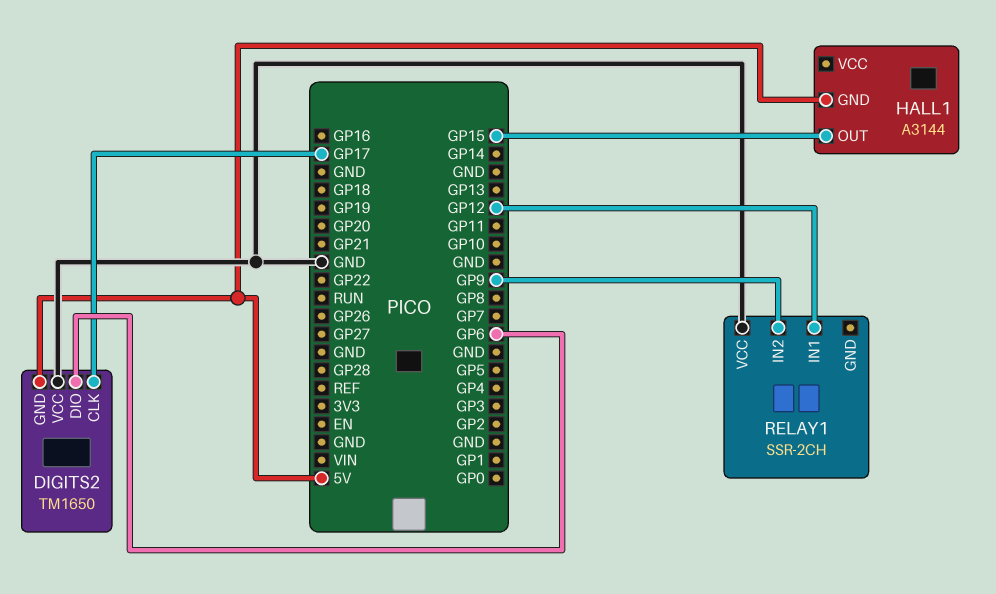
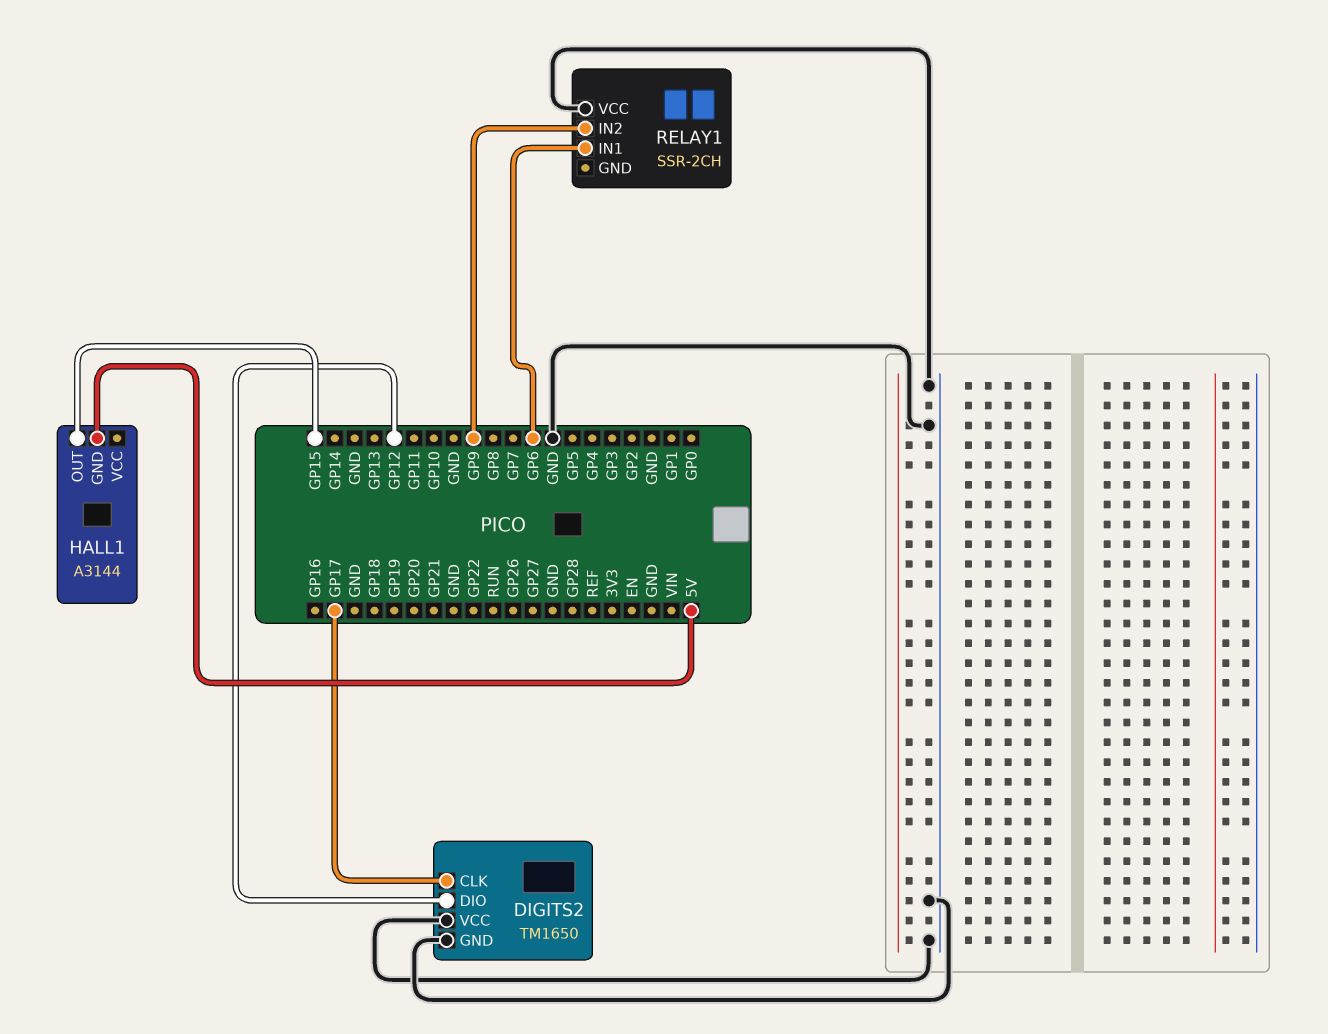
DIGITS2 pin DIO: GP6 -> GP12
DIGITS2 pin GND: 5V -> GND
RELAY1 pin IN1: GP12 -> GP6

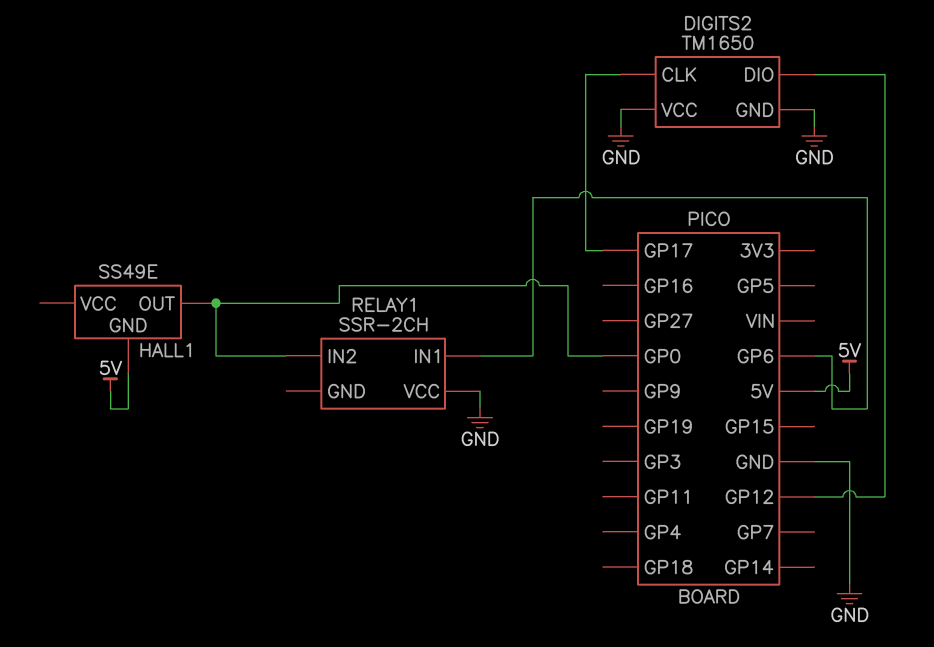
HALL1: A3144 -> SS49E
HALL1 pin OUT: GP15 -> GP0
RELAY1 pin IN2: GP9 -> GP0

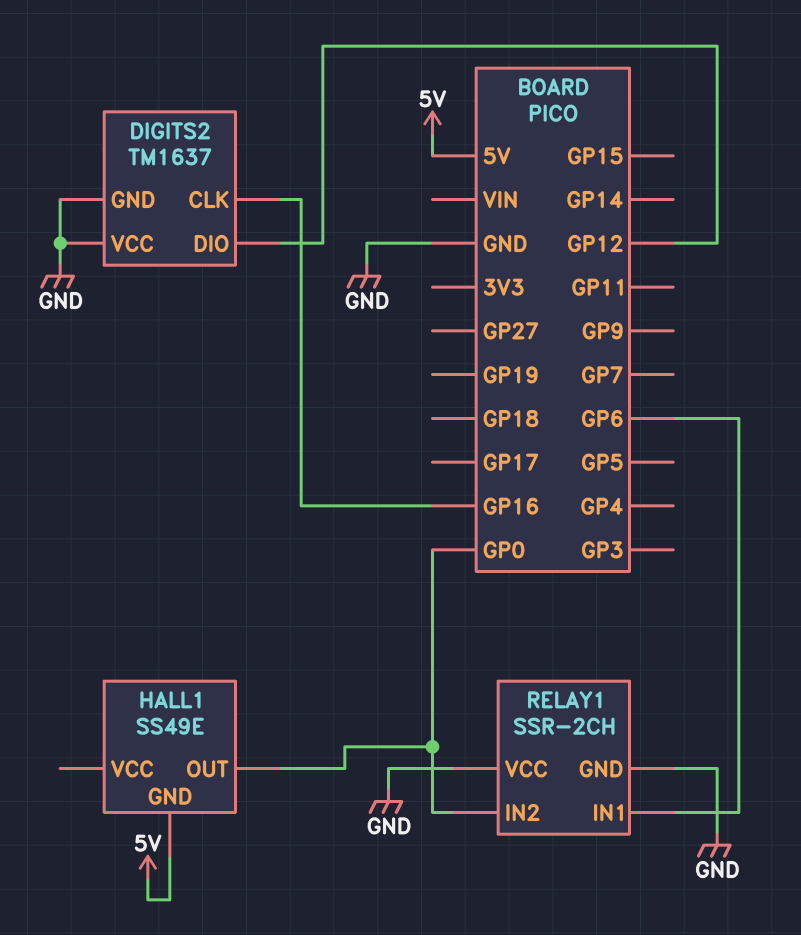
DIGITS2: TM1650 -> TM1637
DIGITS2 pin CLK: GP17 -> GP16
RELAY1 pin GND: none -> GND

